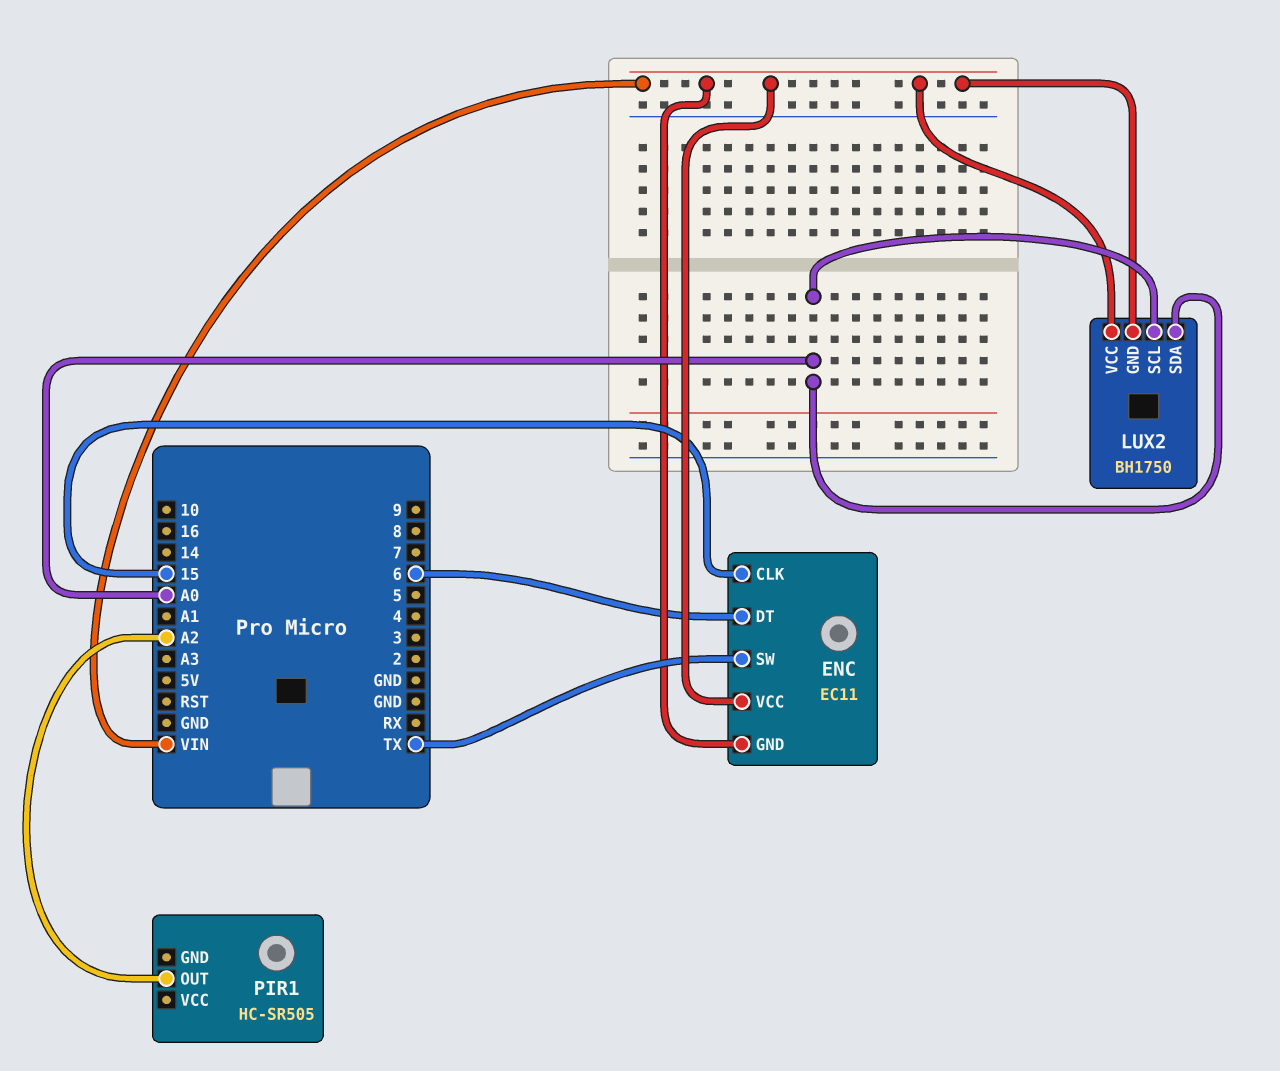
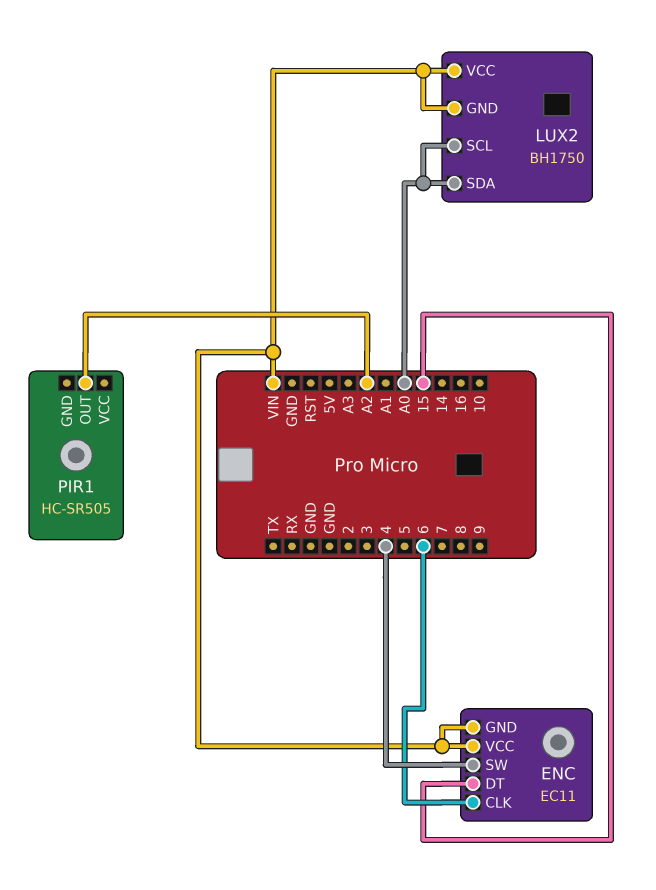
ENC pin CLK: 15 -> 6
ENC pin DT: 6 -> 15
ENC pin SW: TX -> 4

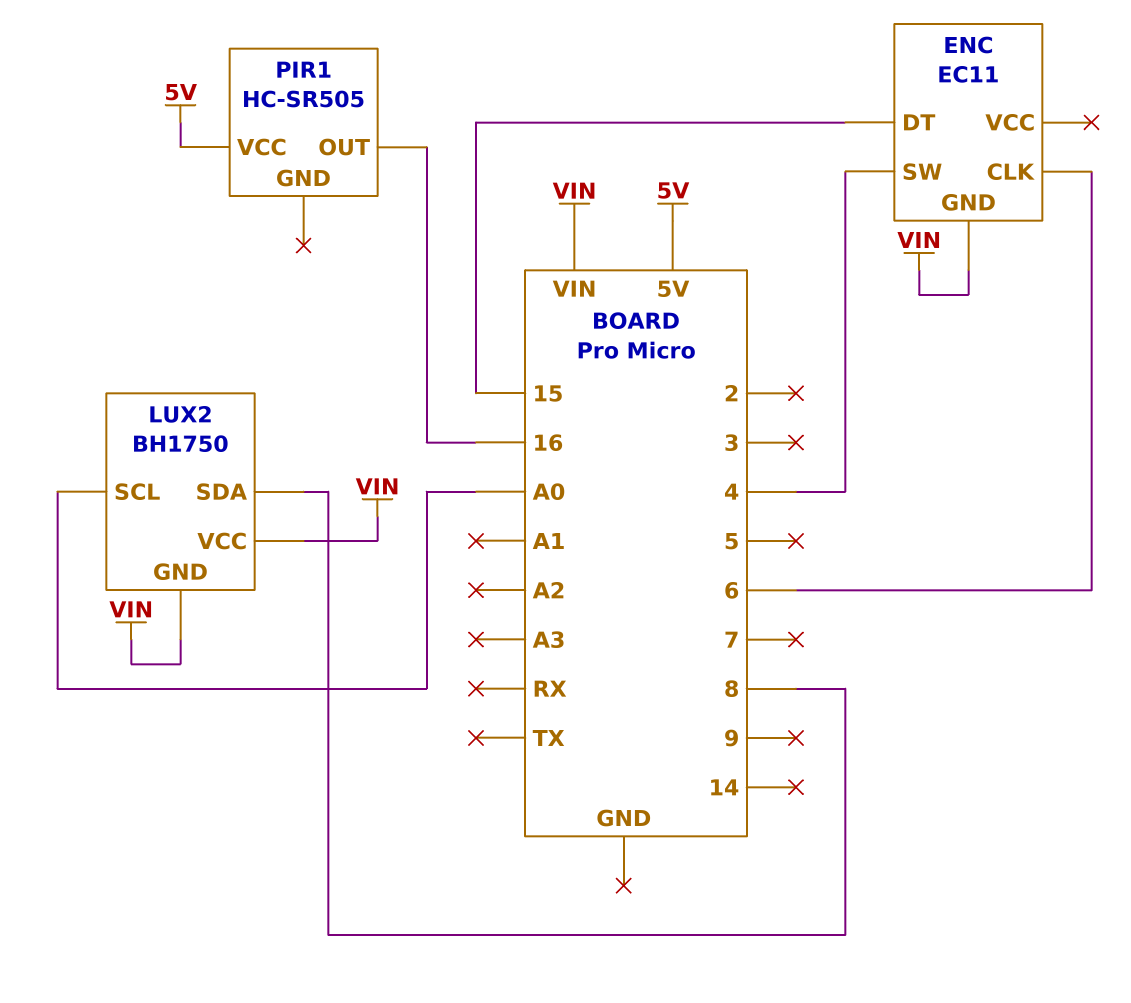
ENC pin VCC: VIN -> none
LUX2 pin SDA: A0 -> 8
PIR1 pin OUT: A2 -> 16
PIR1 pin VCC: none -> 5V

